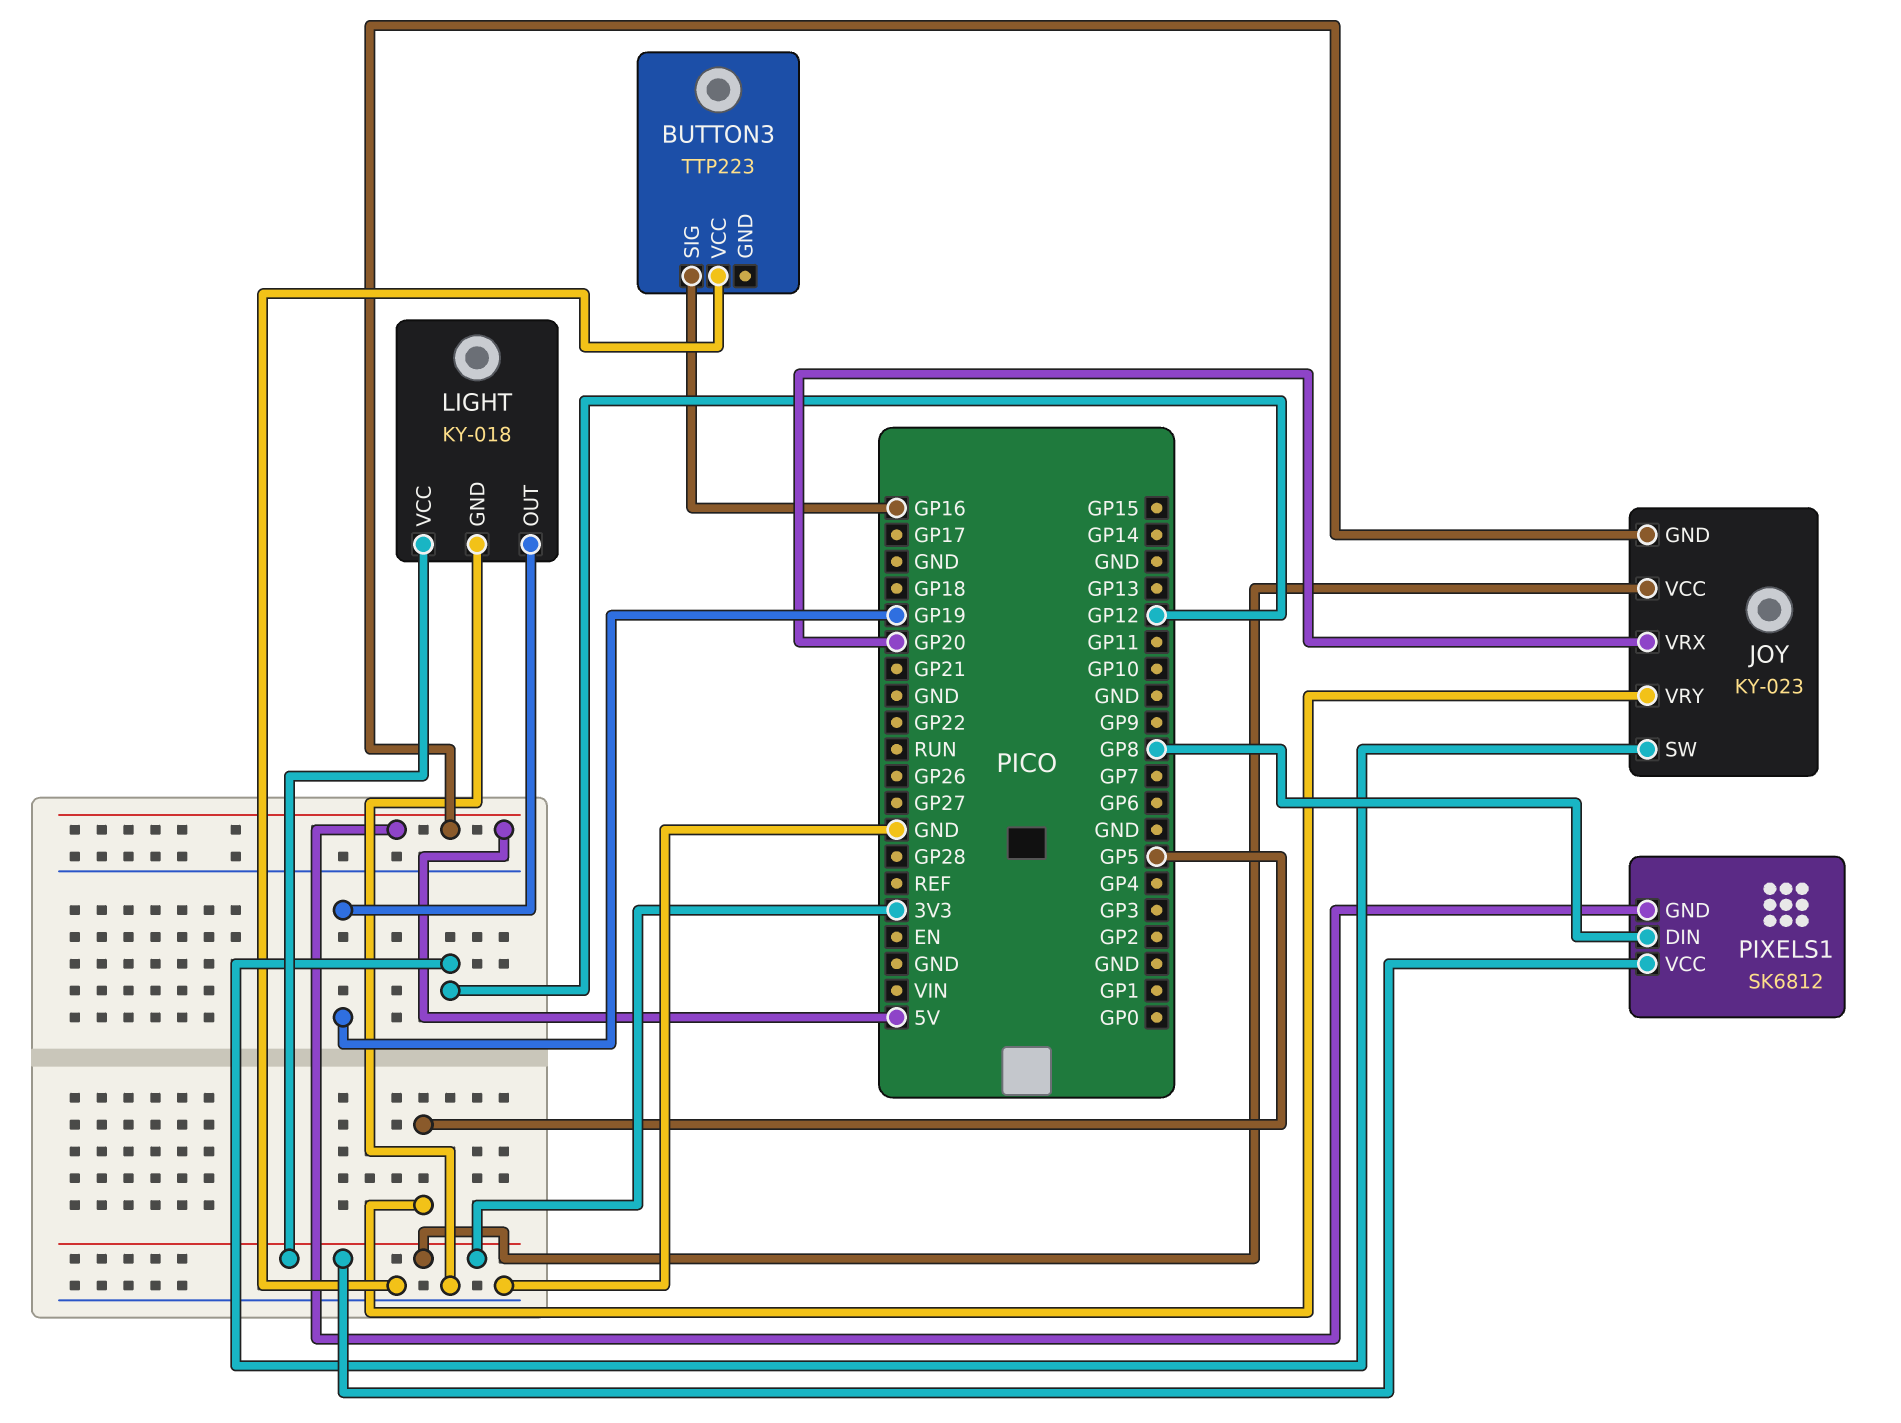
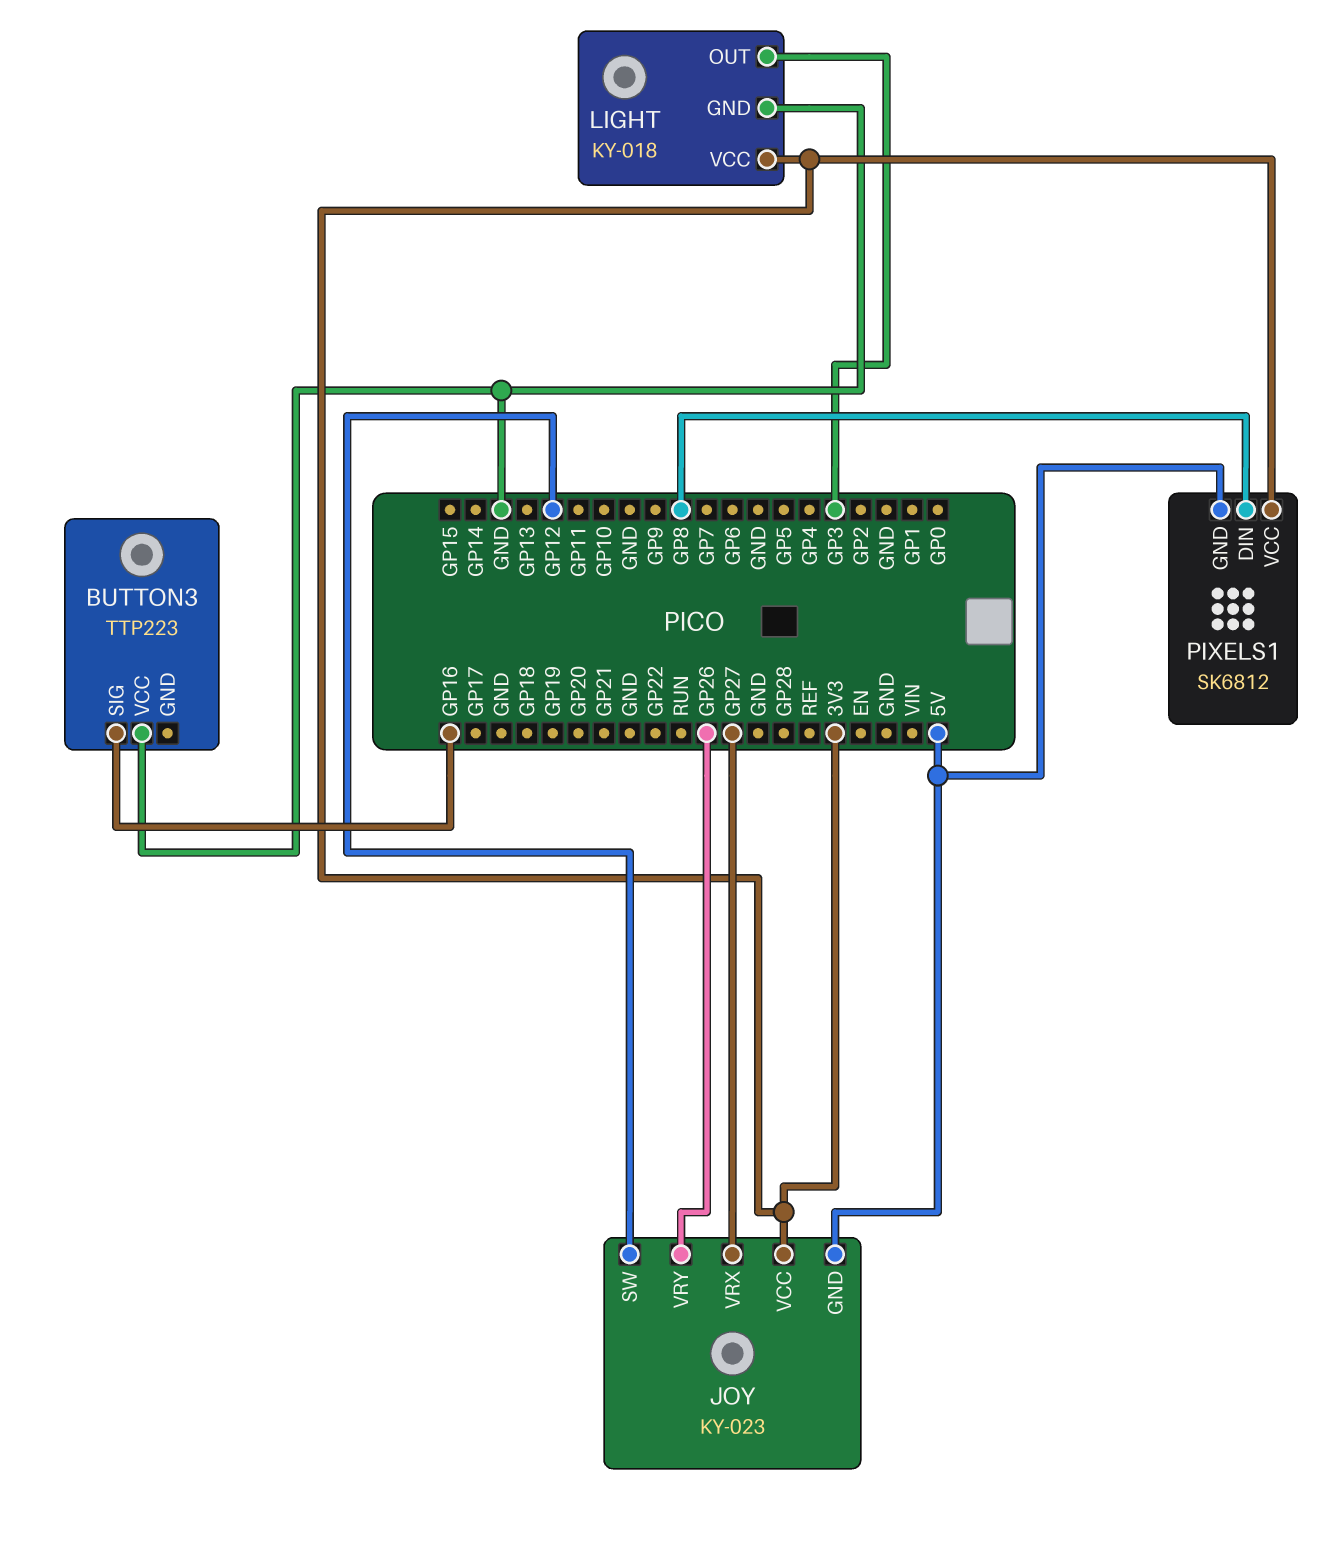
JOY pin VRX: GP20 -> GP27
JOY pin VRY: GP5 -> GP26
LIGHT pin OUT: GP19 -> GP3

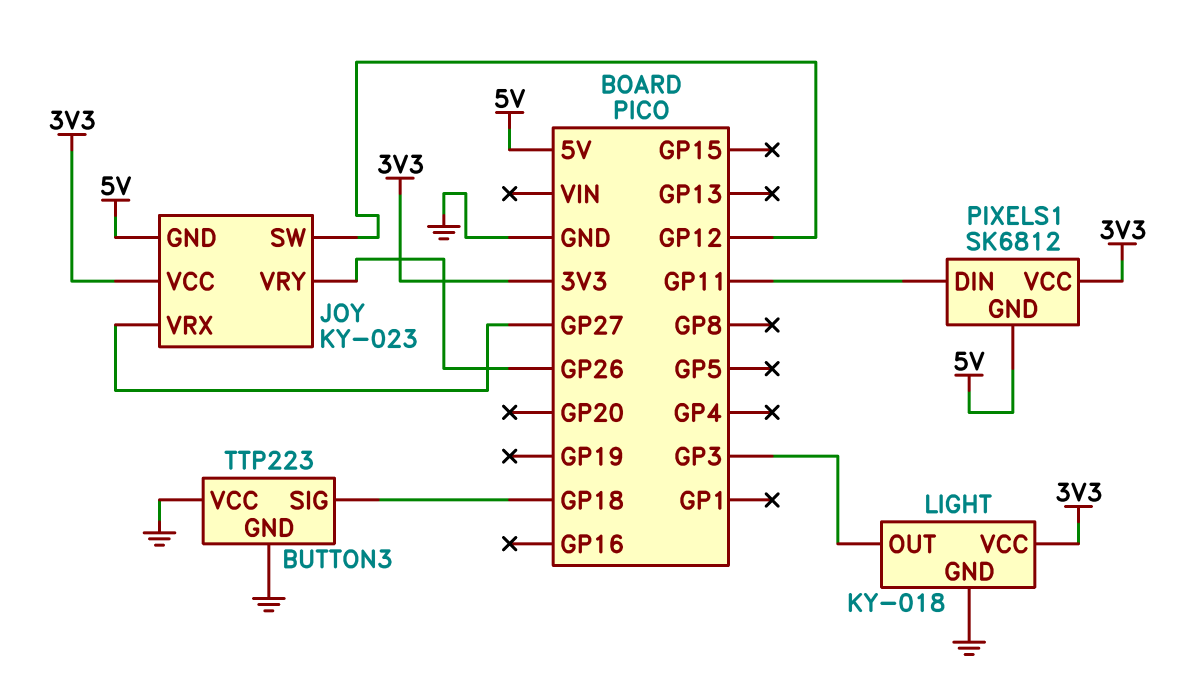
BUTTON3 pin GND: none -> GND
BUTTON3 pin SIG: GP16 -> GP18
PIXELS1 pin DIN: GP8 -> GP11

